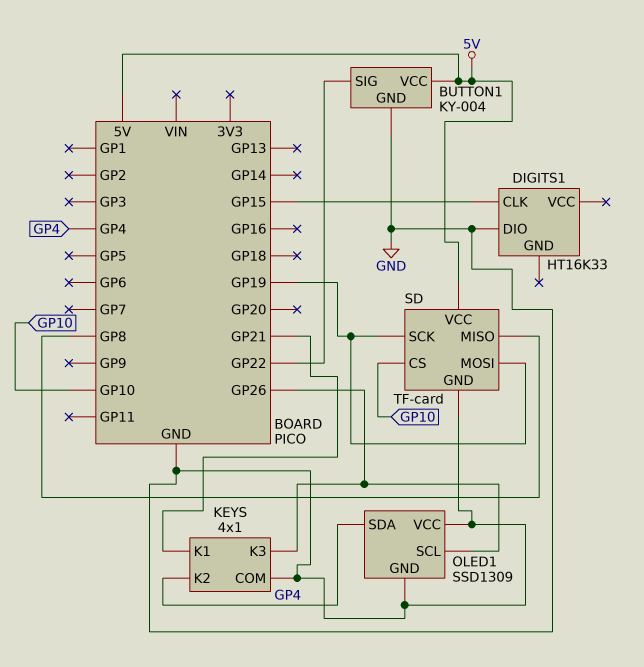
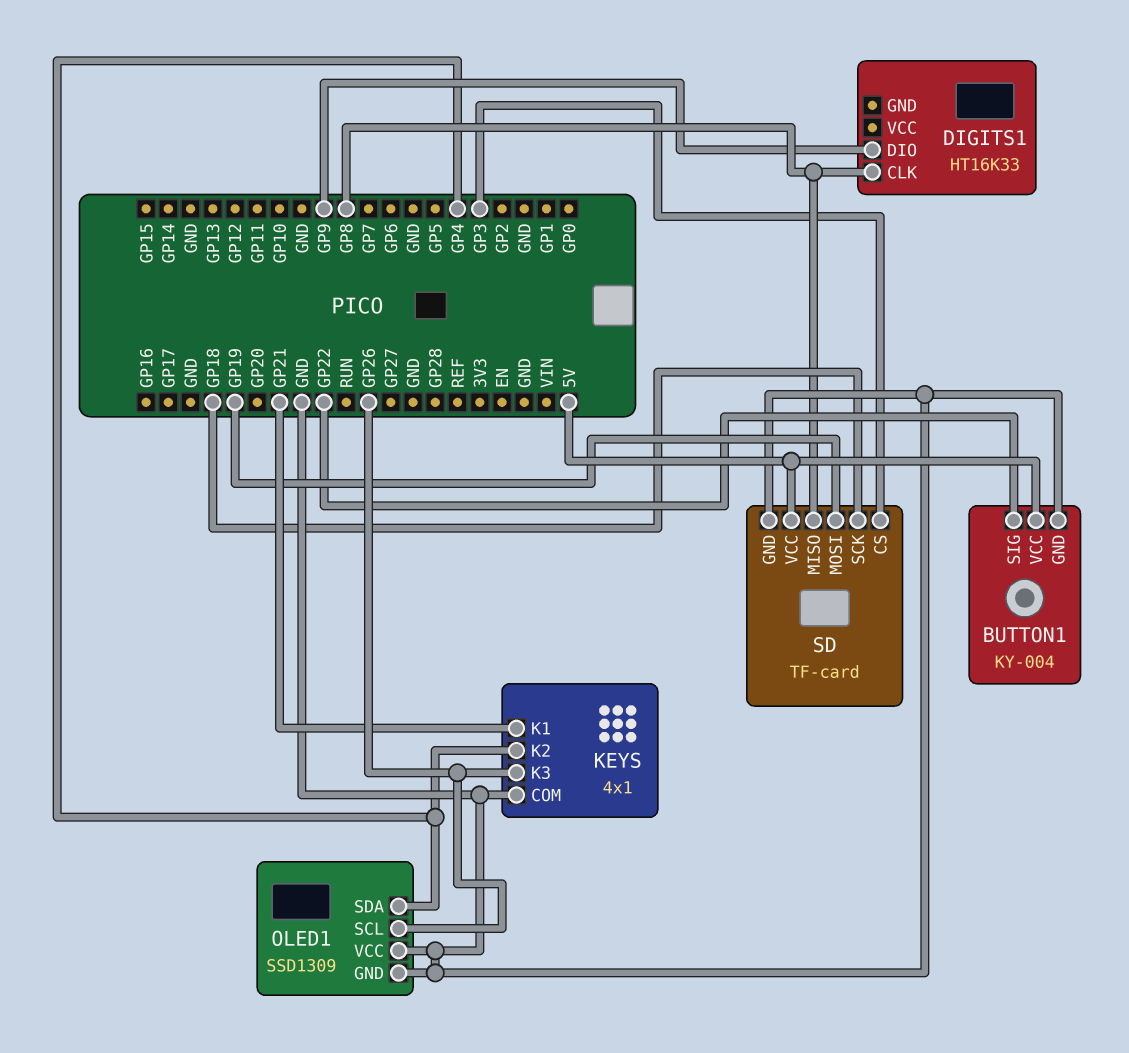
DIGITS1 pin CLK: GP15 -> GP8
DIGITS1 pin DIO: GND -> GP9
SD pin CS: GP10 -> GP3
SD pin SCK: GP19 -> GP18

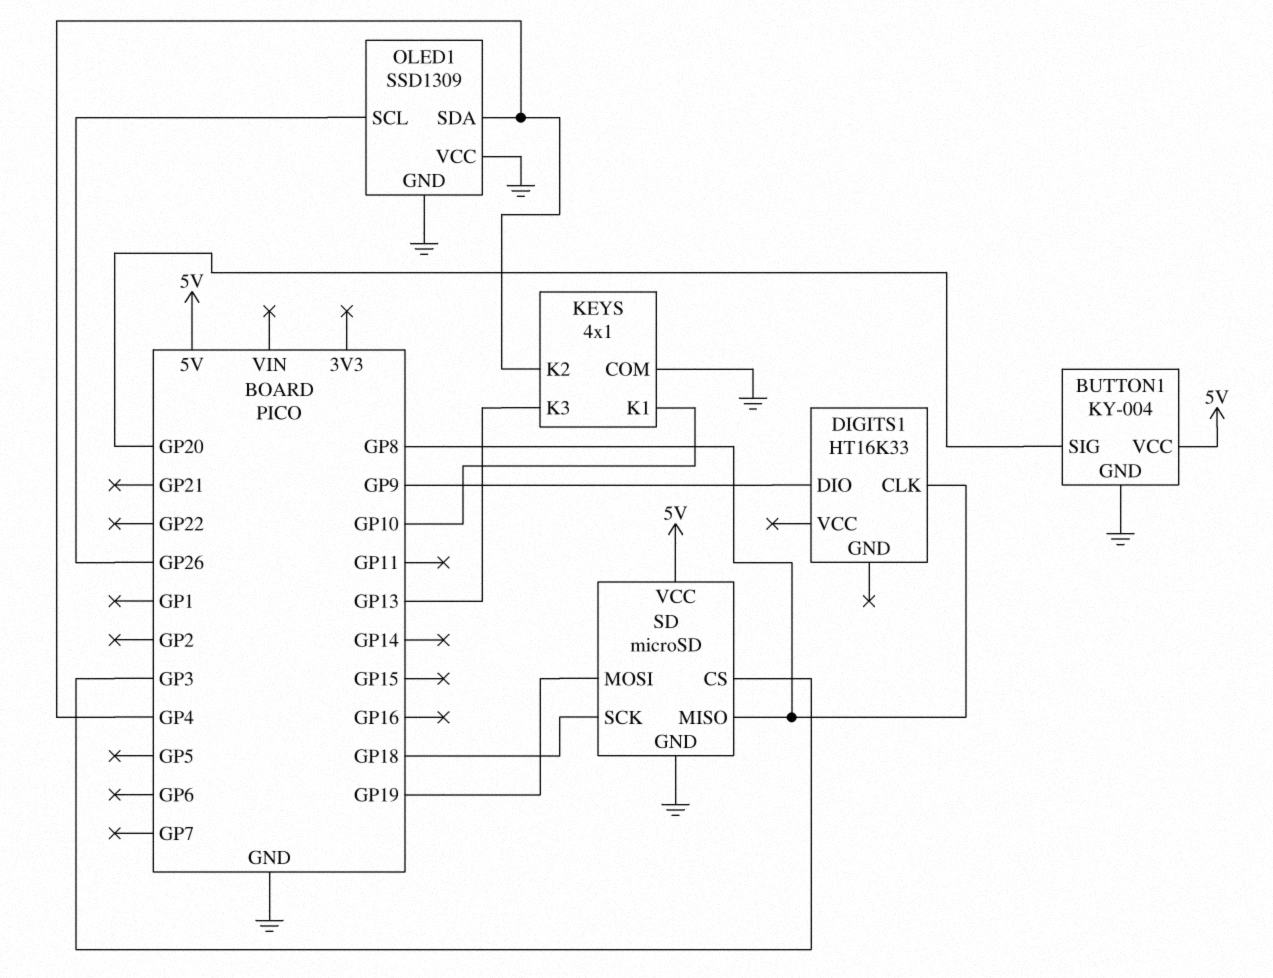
BUTTON1 pin SIG: GP22 -> GP20
KEYS pin K1: GP21 -> GP10
KEYS pin K3: GP26 -> GP13
SD: TF-card -> microSD

